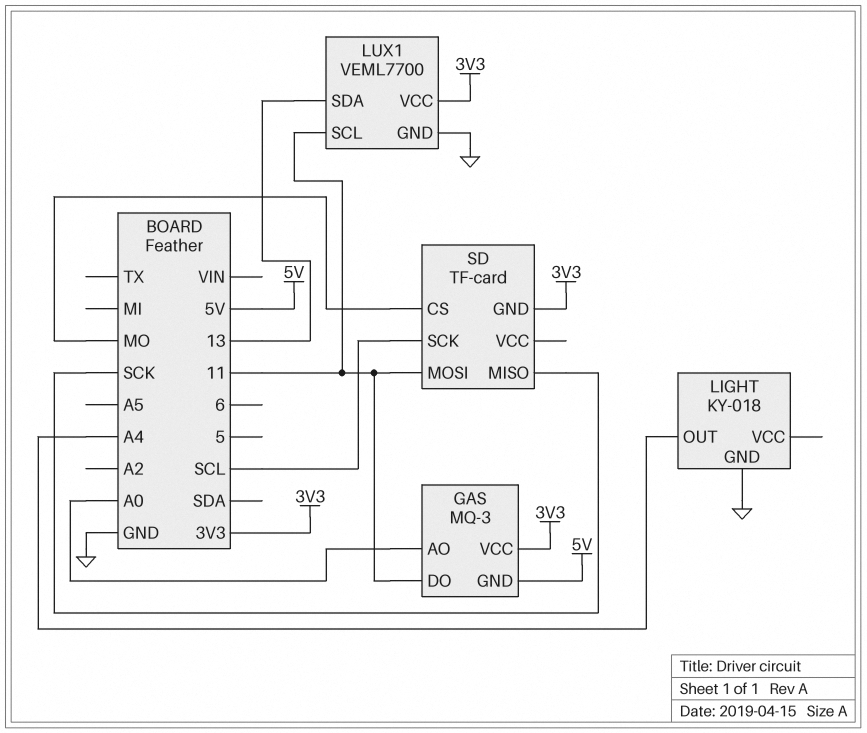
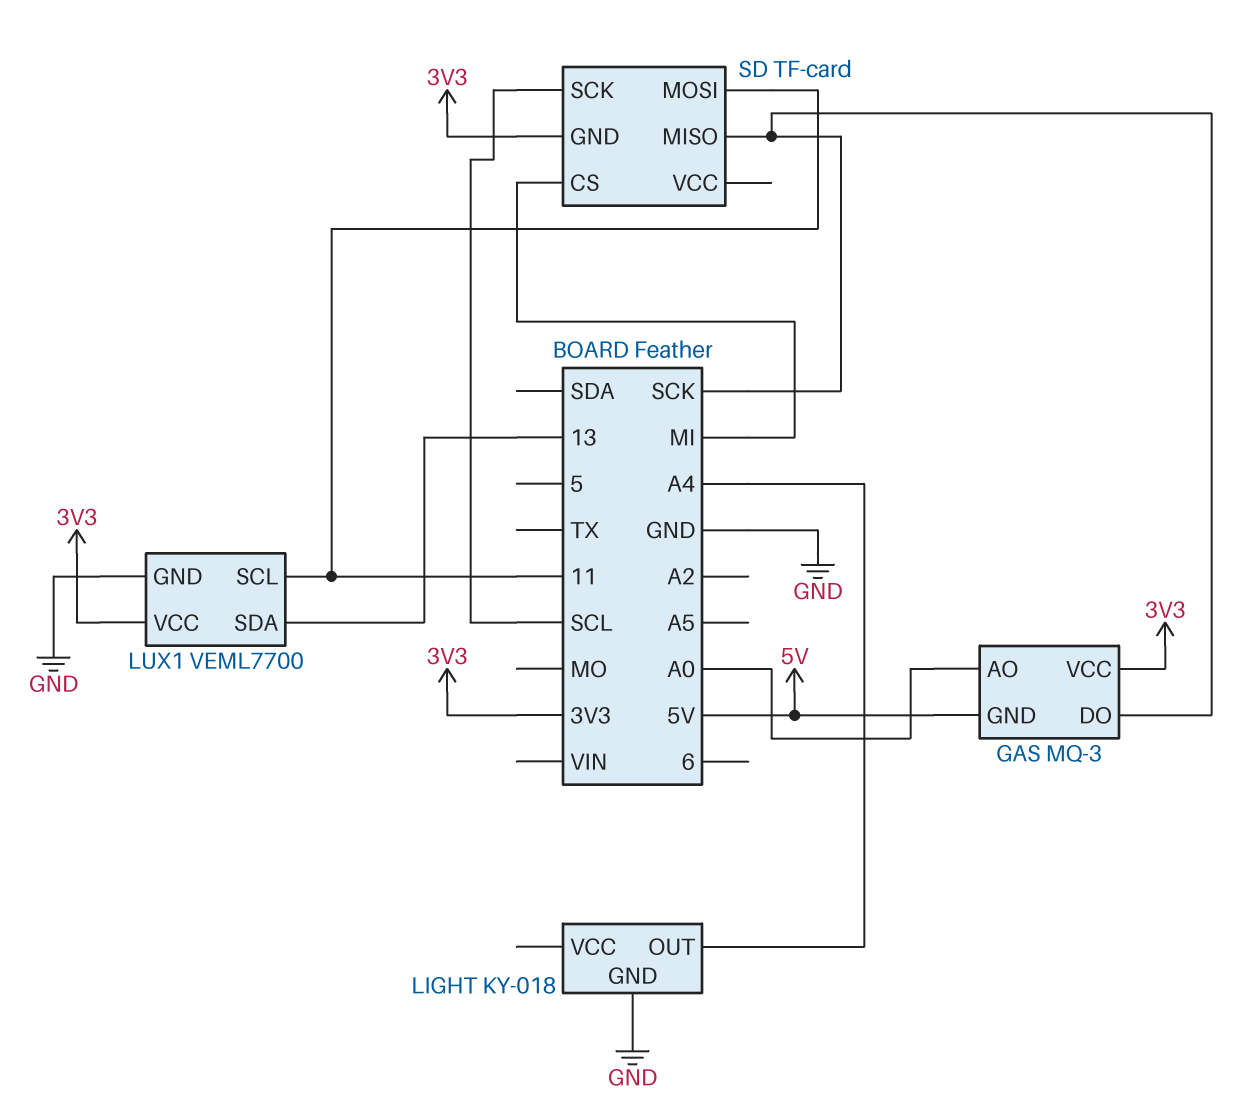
GAS pin DO: 11 -> SCK
SD pin CS: MO -> MI

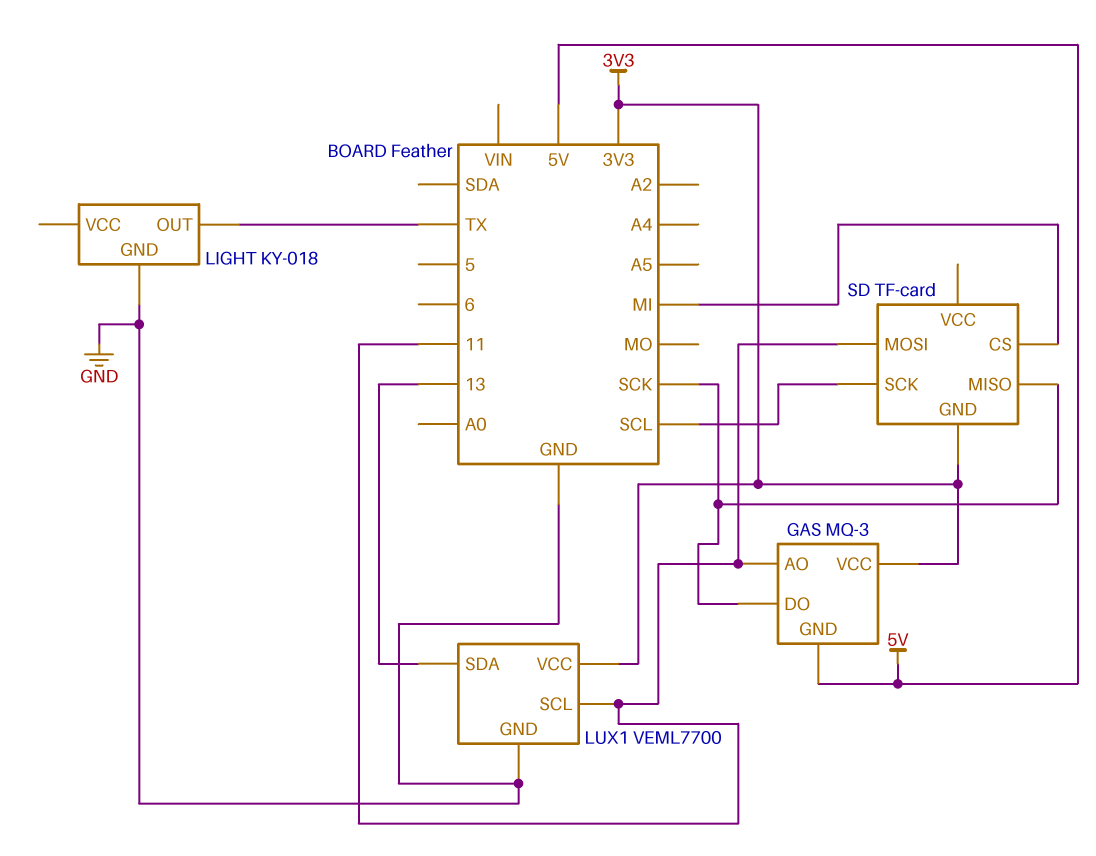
GAS pin AO: A0 -> 11
LIGHT pin OUT: A4 -> TX

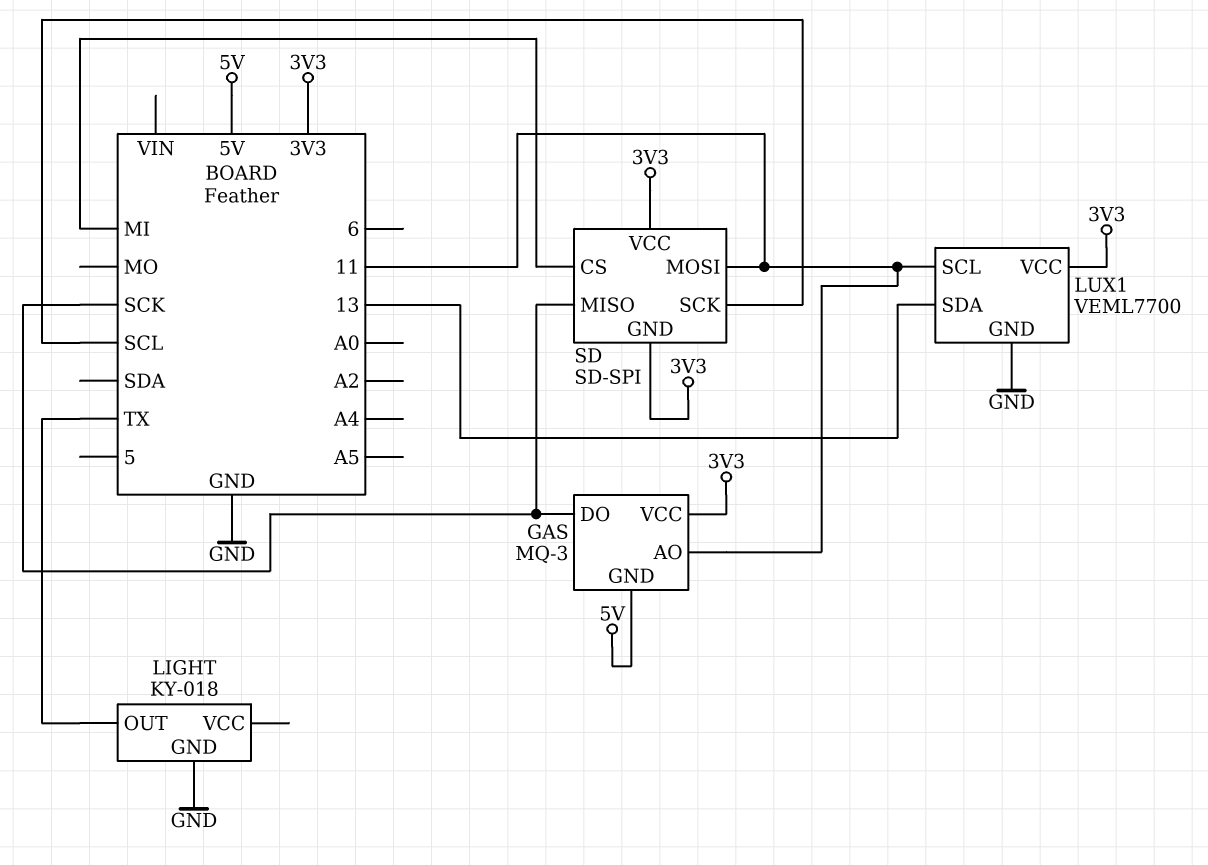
SD: TF-card -> SD-SPI
SD pin VCC: none -> 3V3

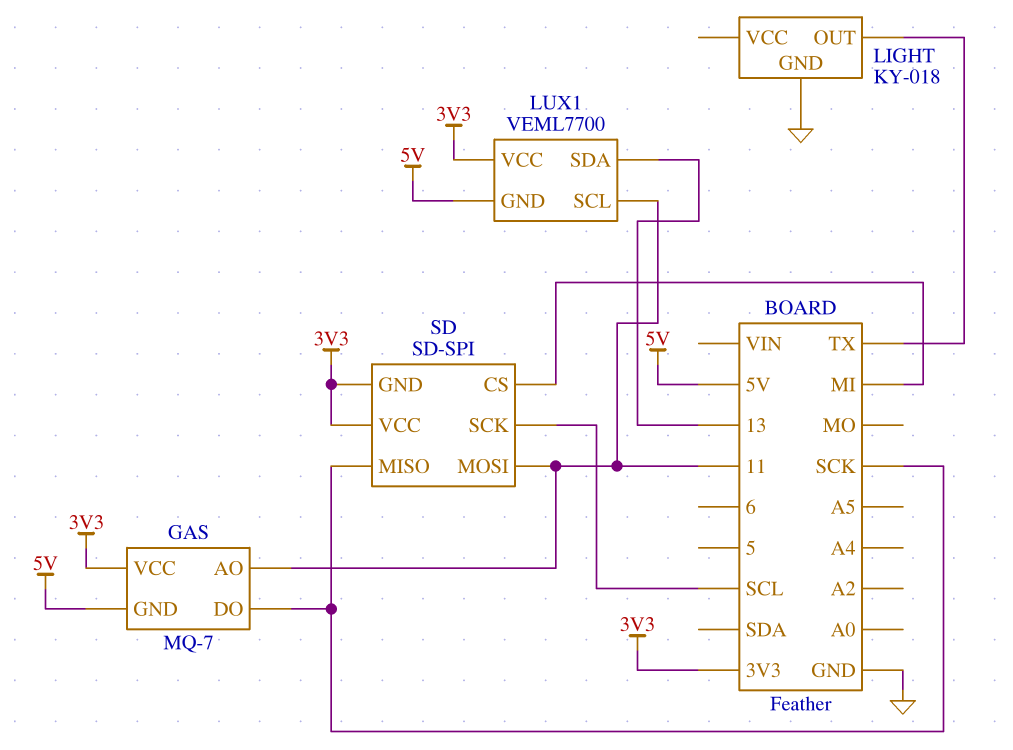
GAS: MQ-3 -> MQ-7
LUX1 pin GND: GND -> 5V

